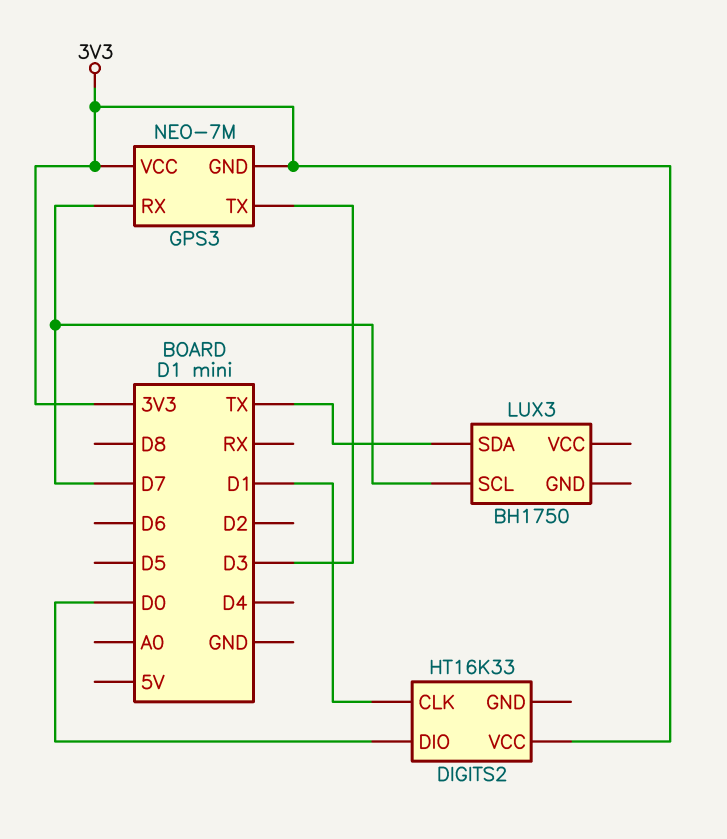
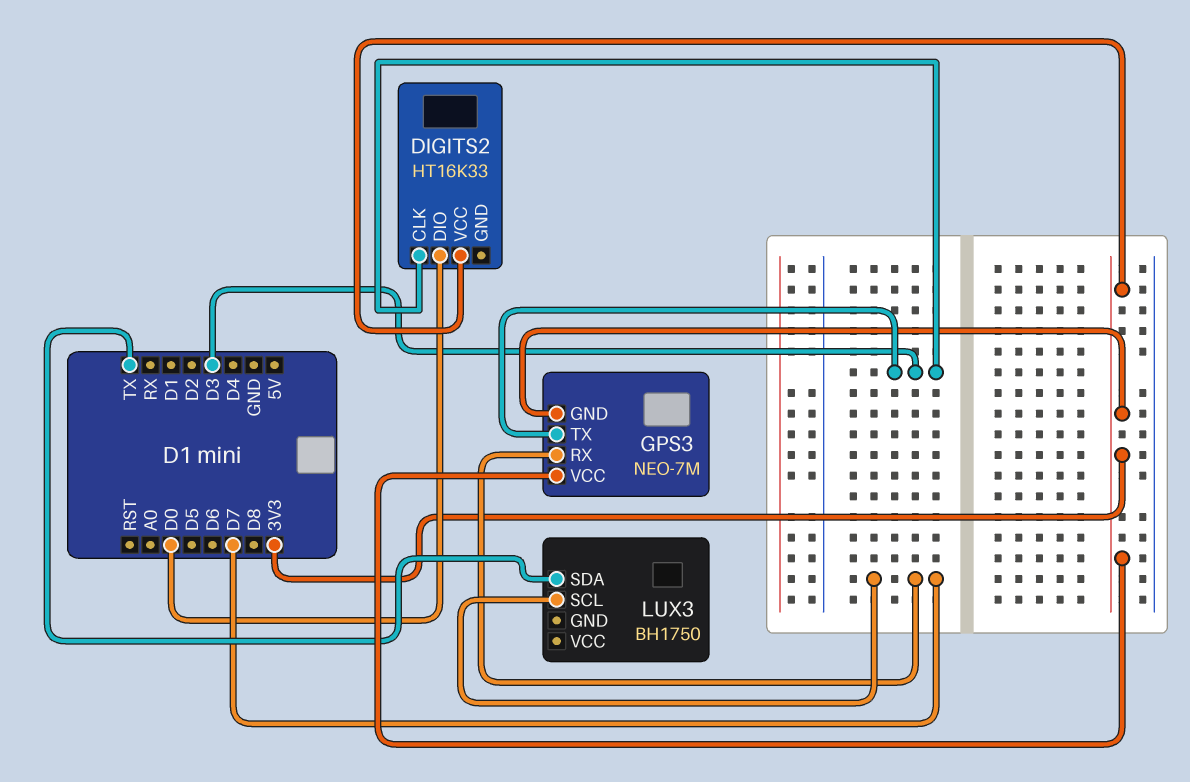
DIGITS2 pin CLK: D1 -> D3

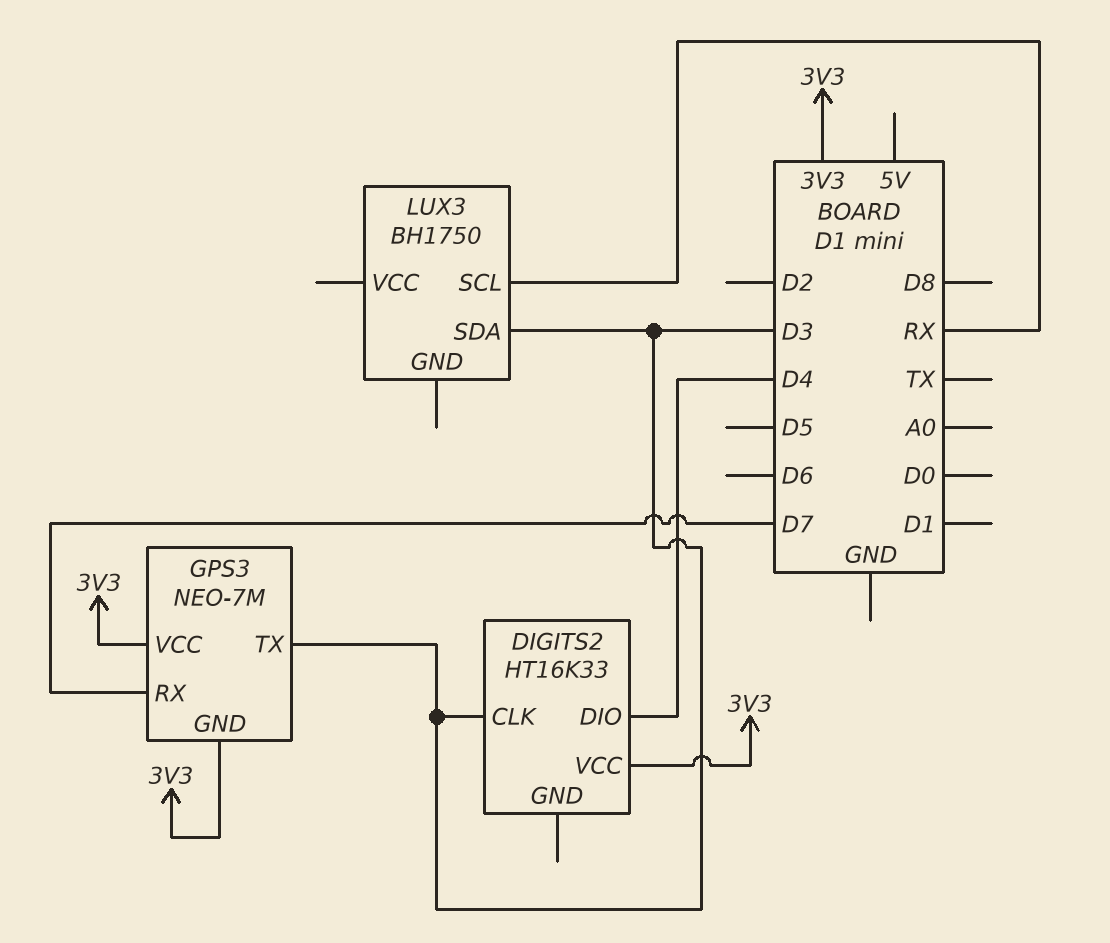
DIGITS2 pin DIO: D0 -> D4
LUX3 pin SCL: D7 -> RX
LUX3 pin SDA: TX -> D3

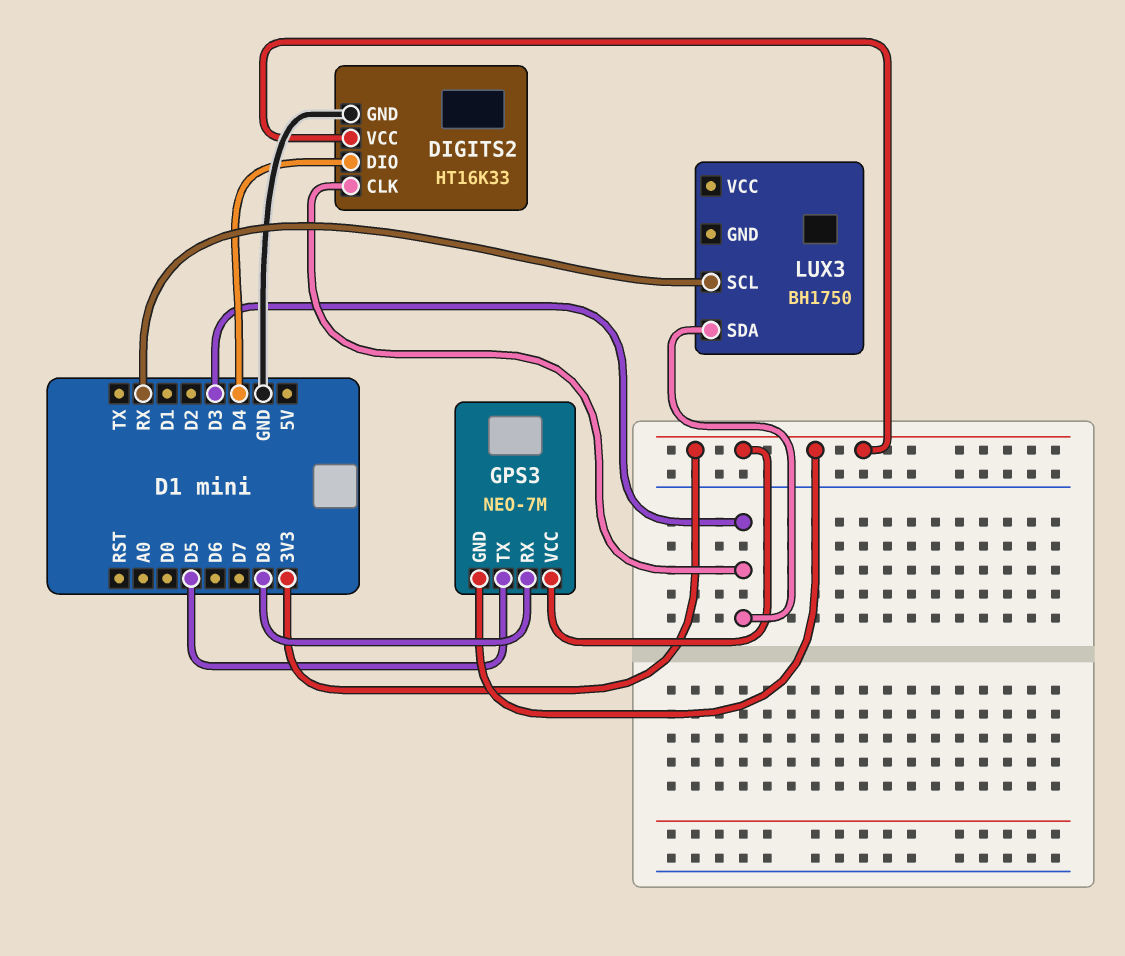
DIGITS2 pin GND: none -> GND
GPS3 pin RX: D7 -> D8
GPS3 pin TX: D3 -> D5

